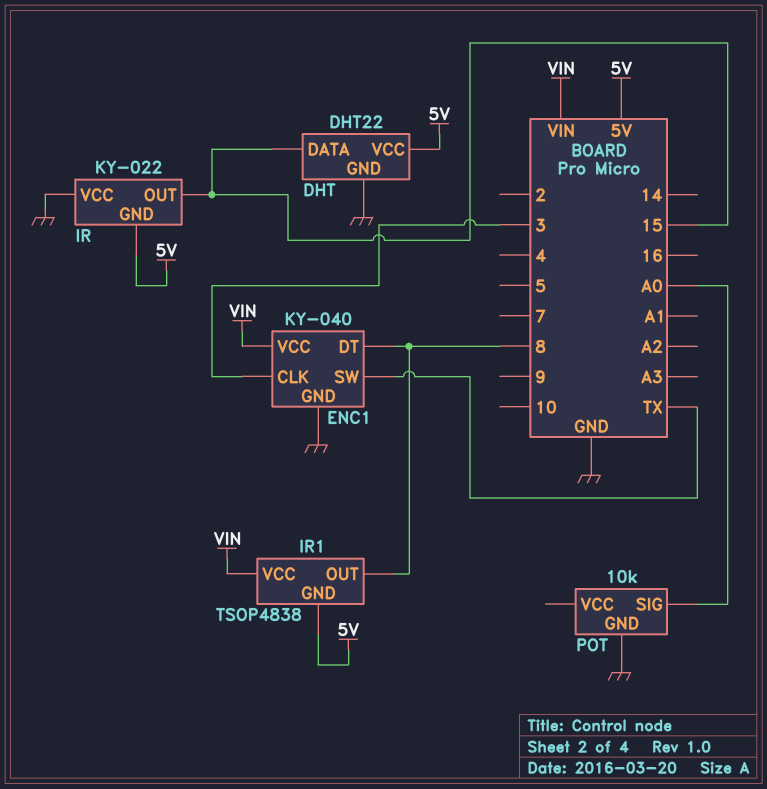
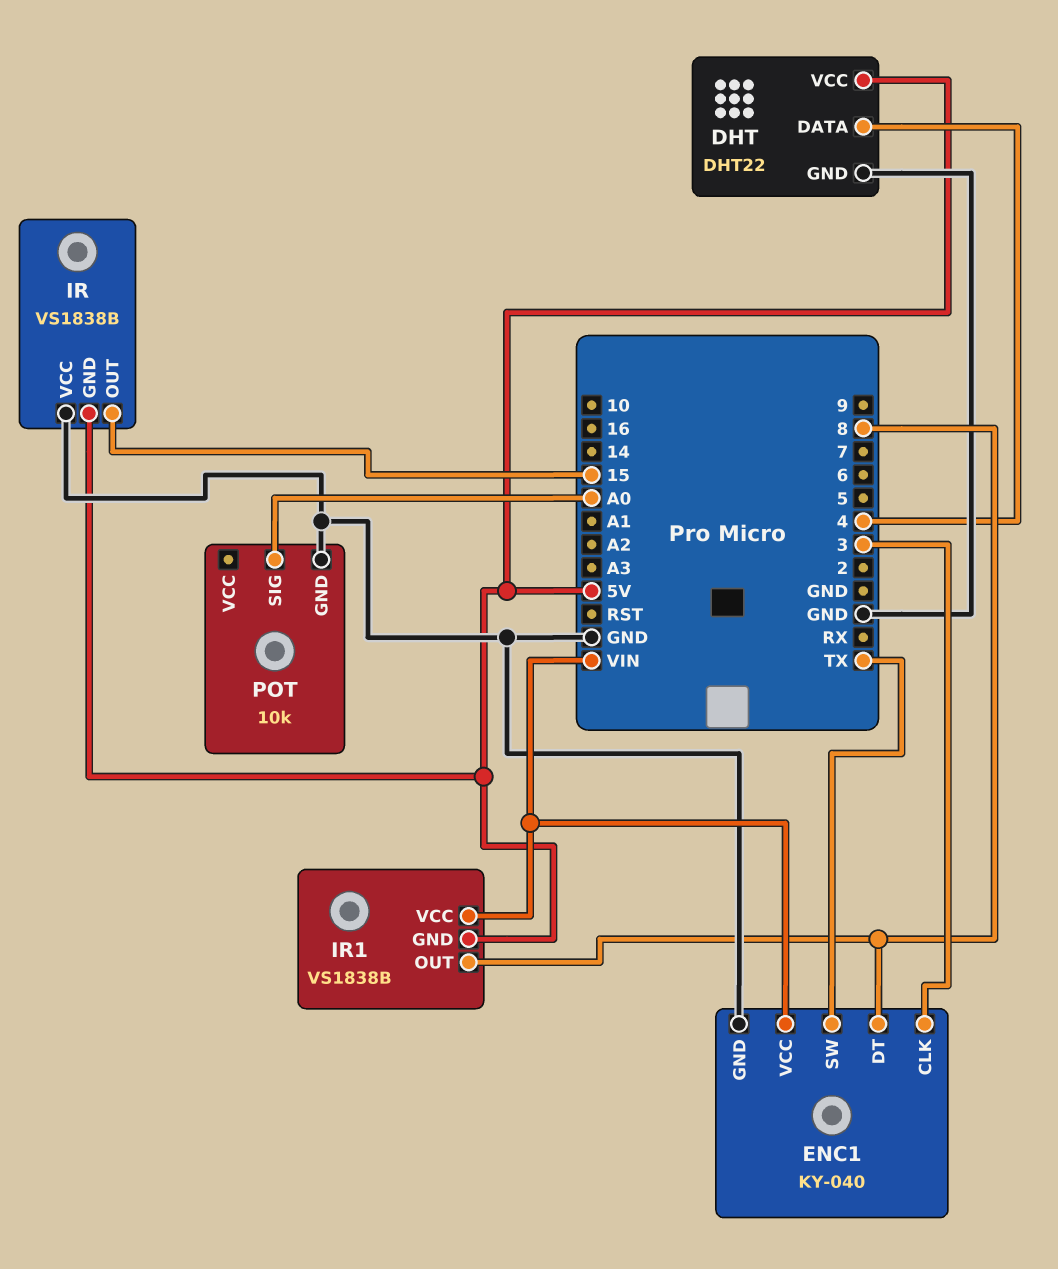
DHT pin DATA: 15 -> 4
IR: KY-022 -> VS1838B
IR1: TSOP4838 -> VS1838B

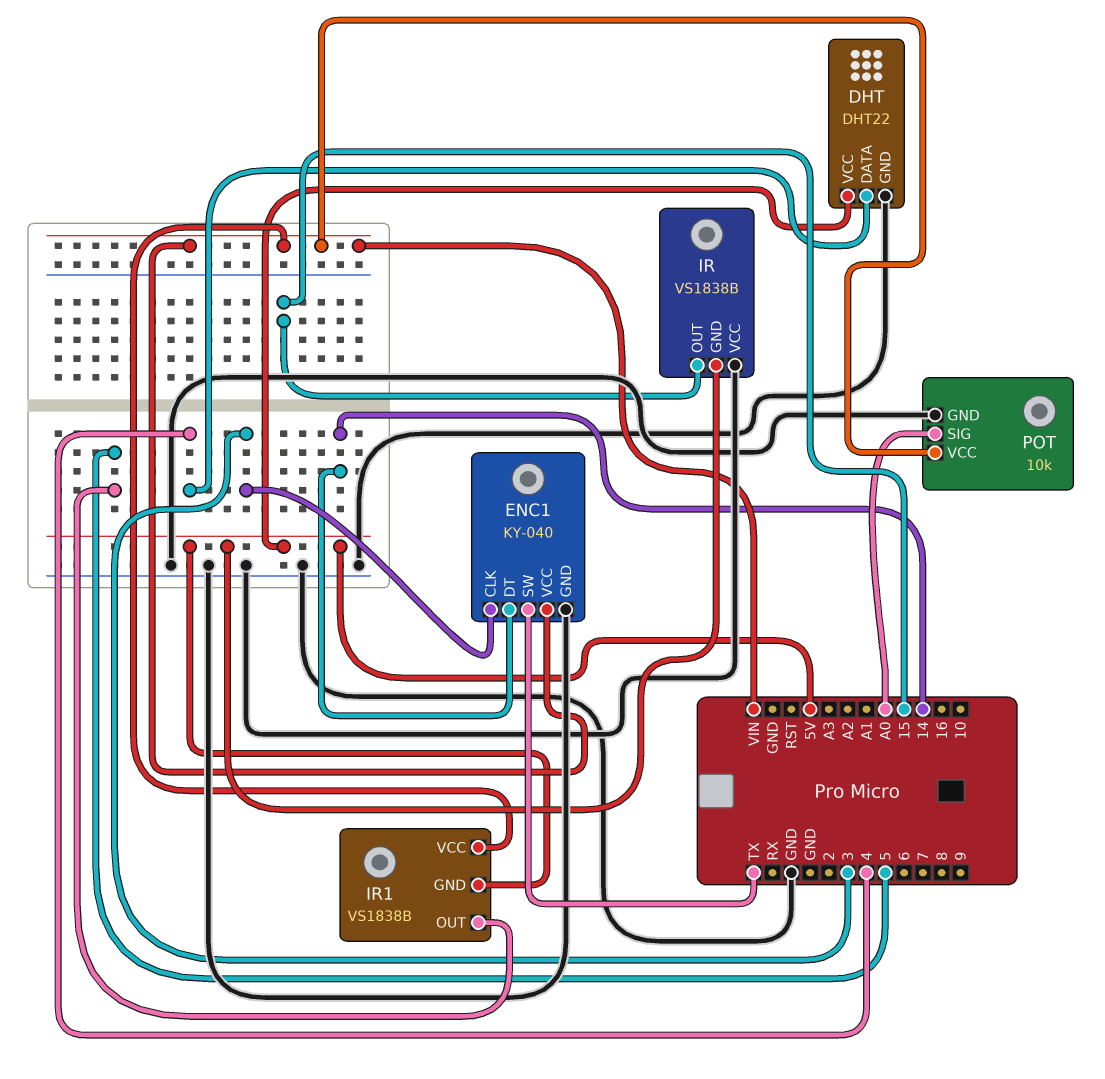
ENC1 pin DT: 8 -> 14
IR1 pin OUT: 8 -> 5
POT pin VCC: none -> VIN

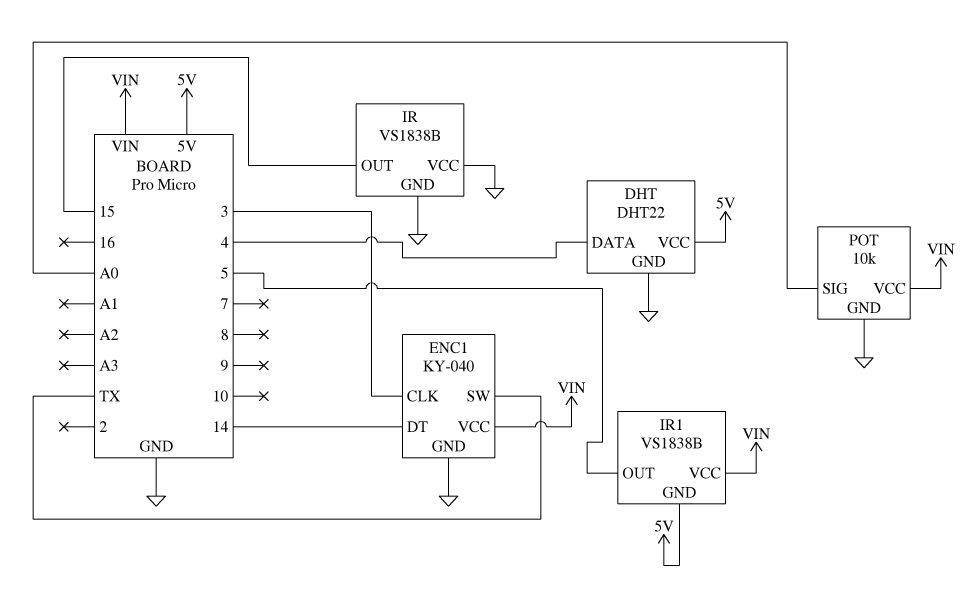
IR pin GND: 5V -> GND

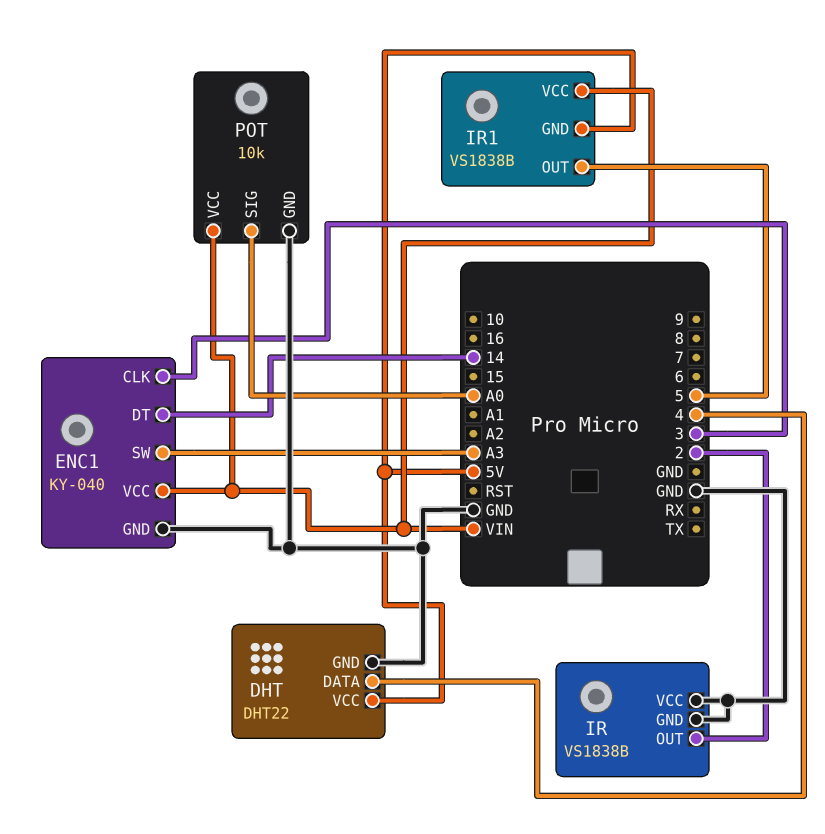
ENC1 pin SW: TX -> A3
IR pin OUT: 15 -> 2

